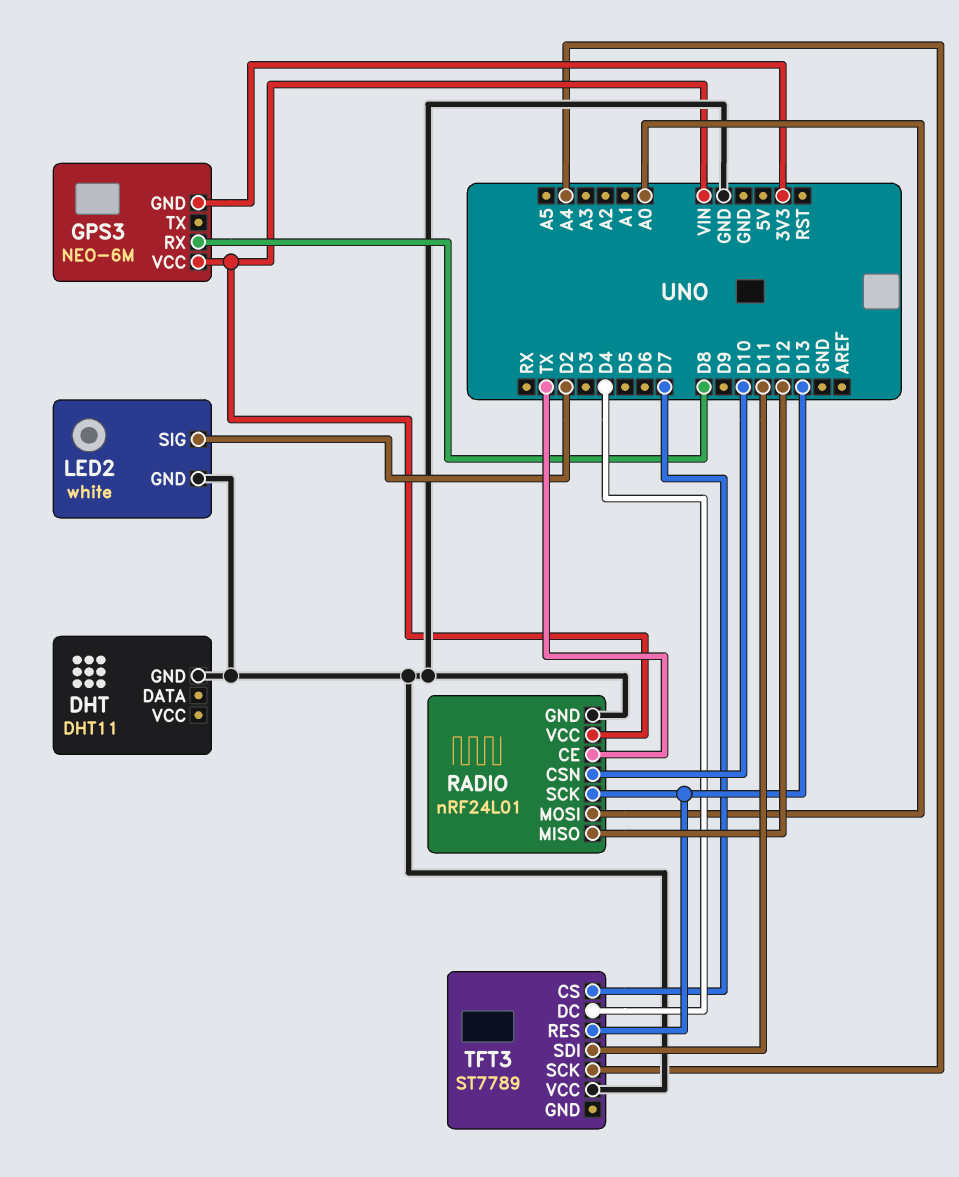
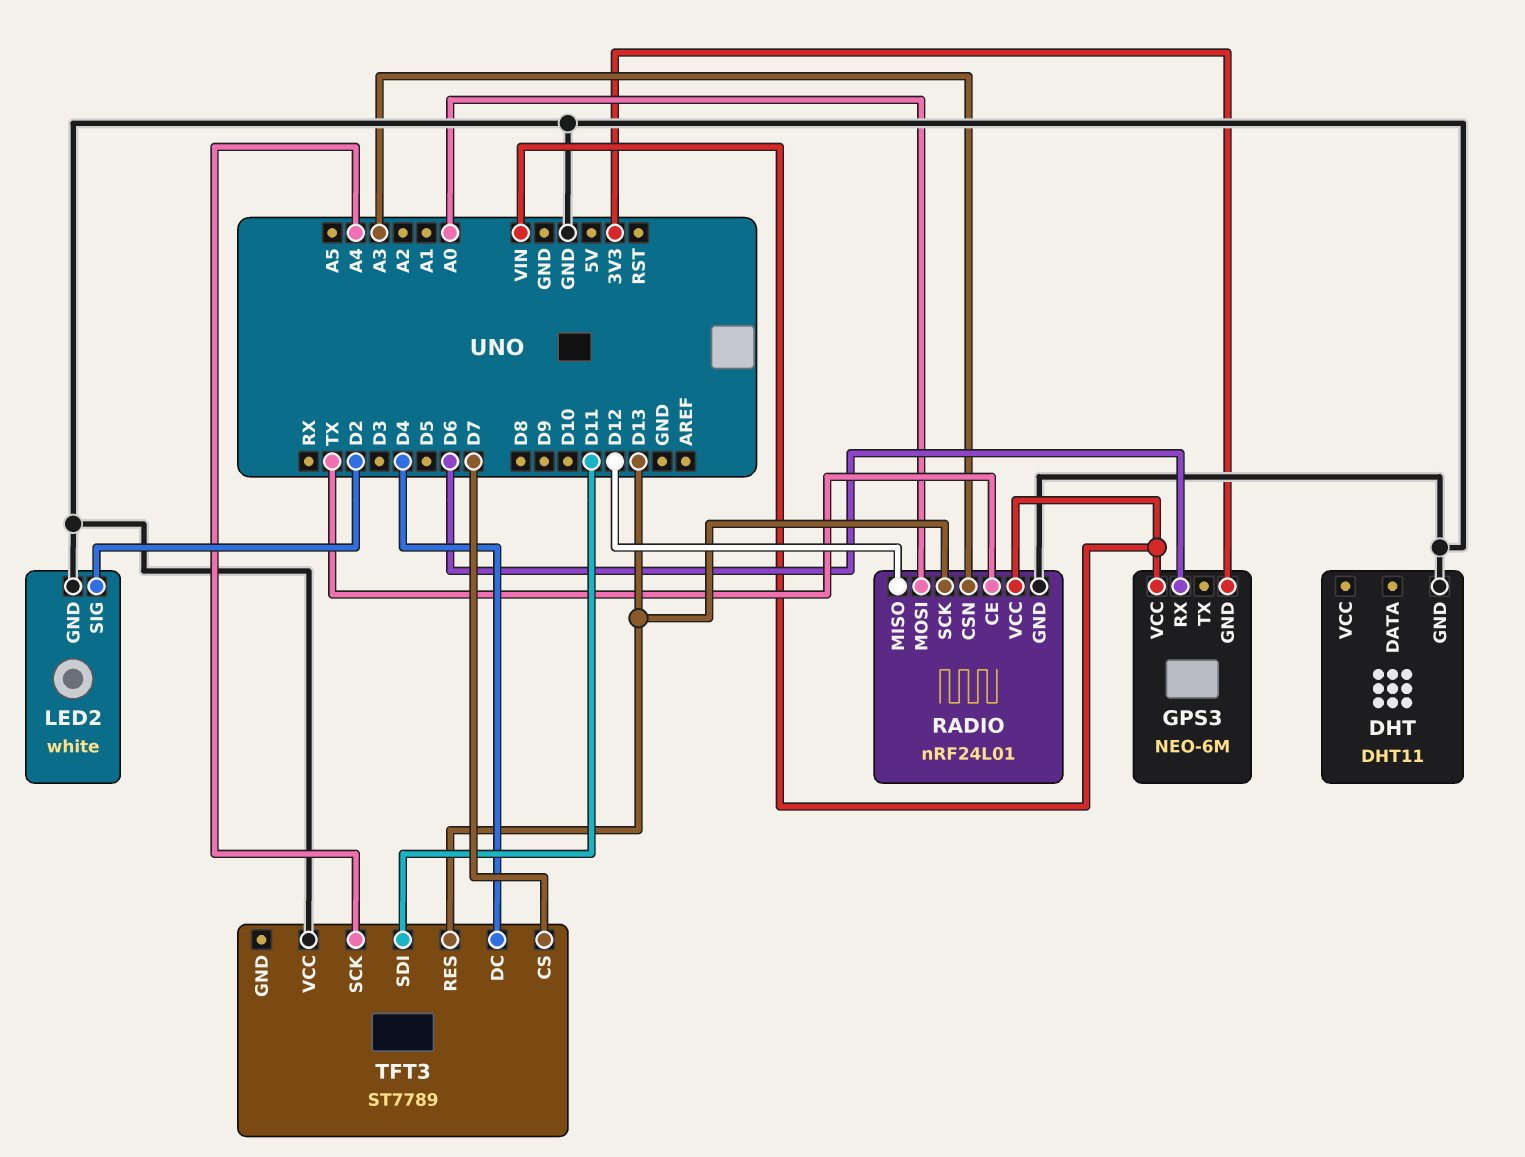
GPS3 pin RX: D8 -> D6
RADIO pin CSN: D10 -> A3

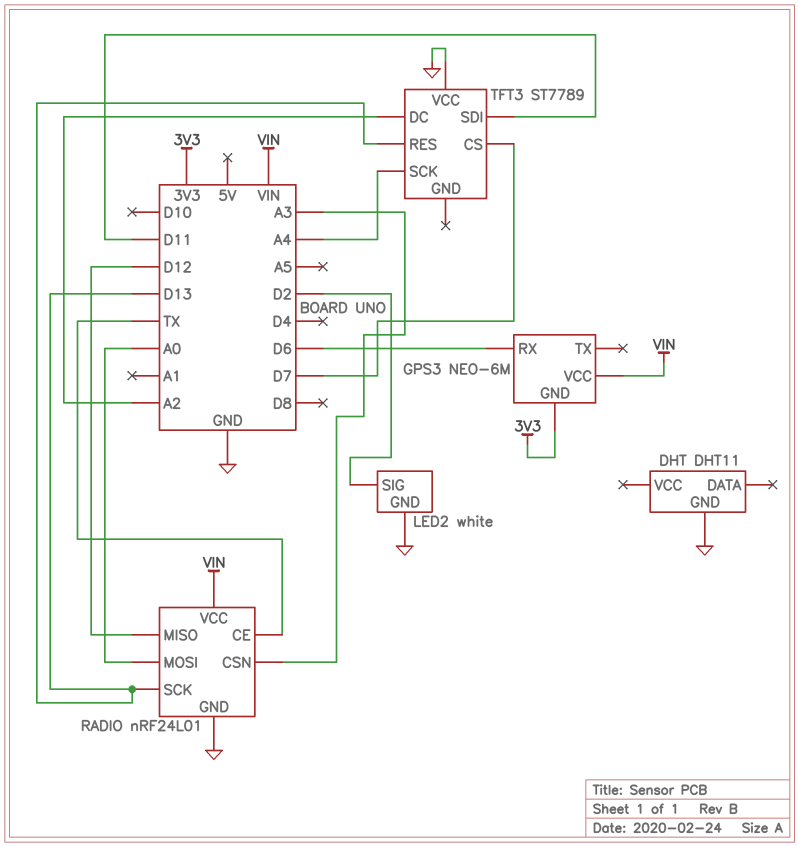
TFT3 pin DC: D4 -> A2

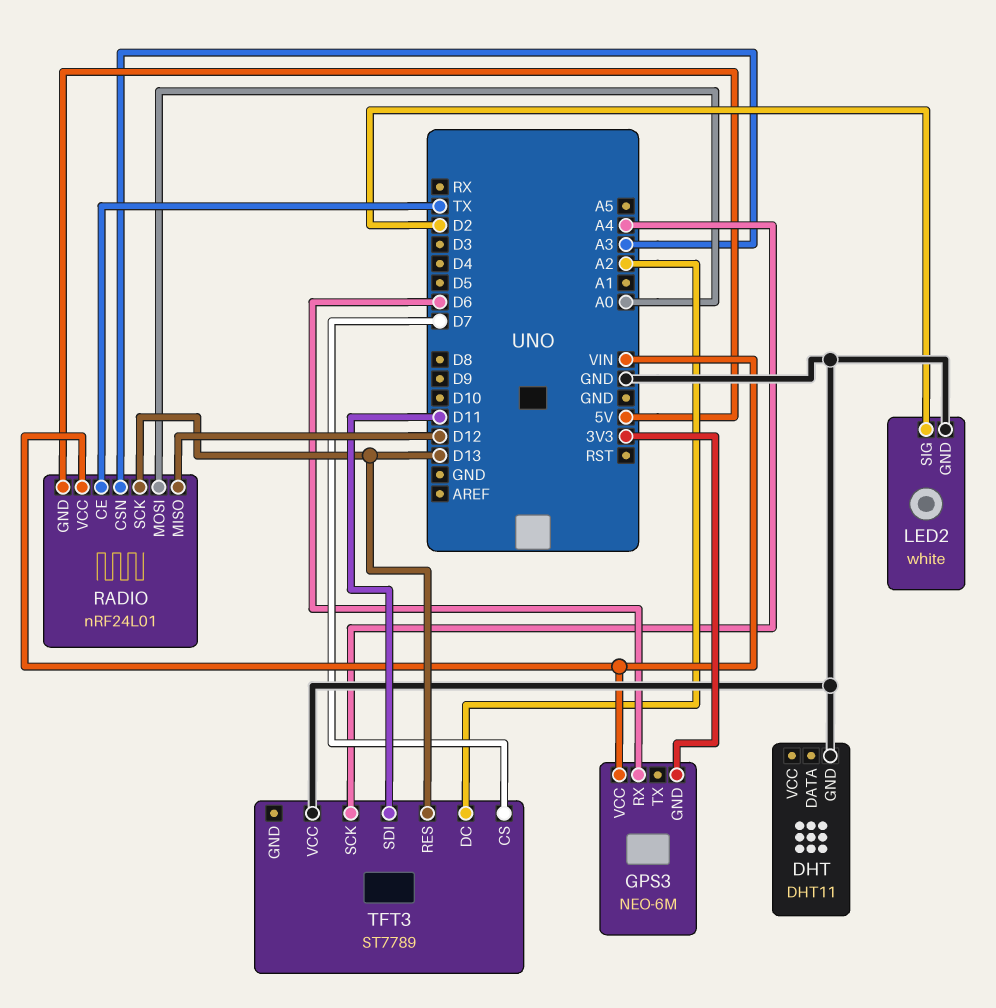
RADIO pin GND: GND -> 5V

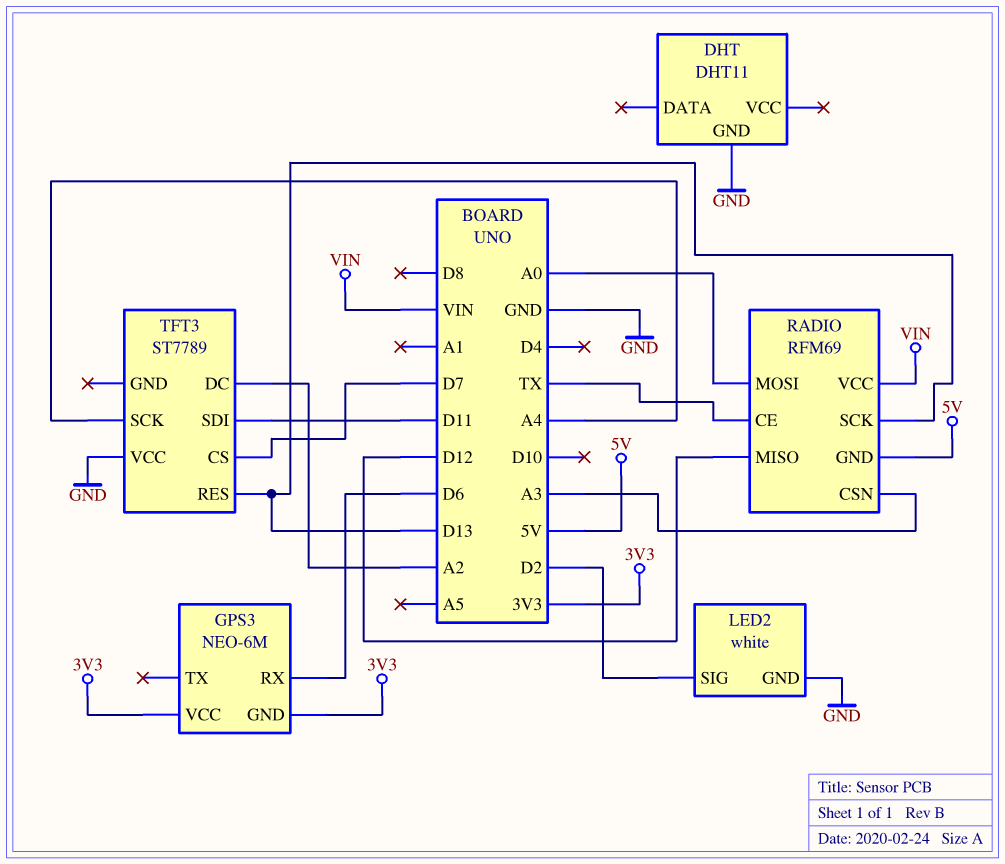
GPS3 pin VCC: VIN -> 3V3
RADIO: nRF24L01 -> RFM69

